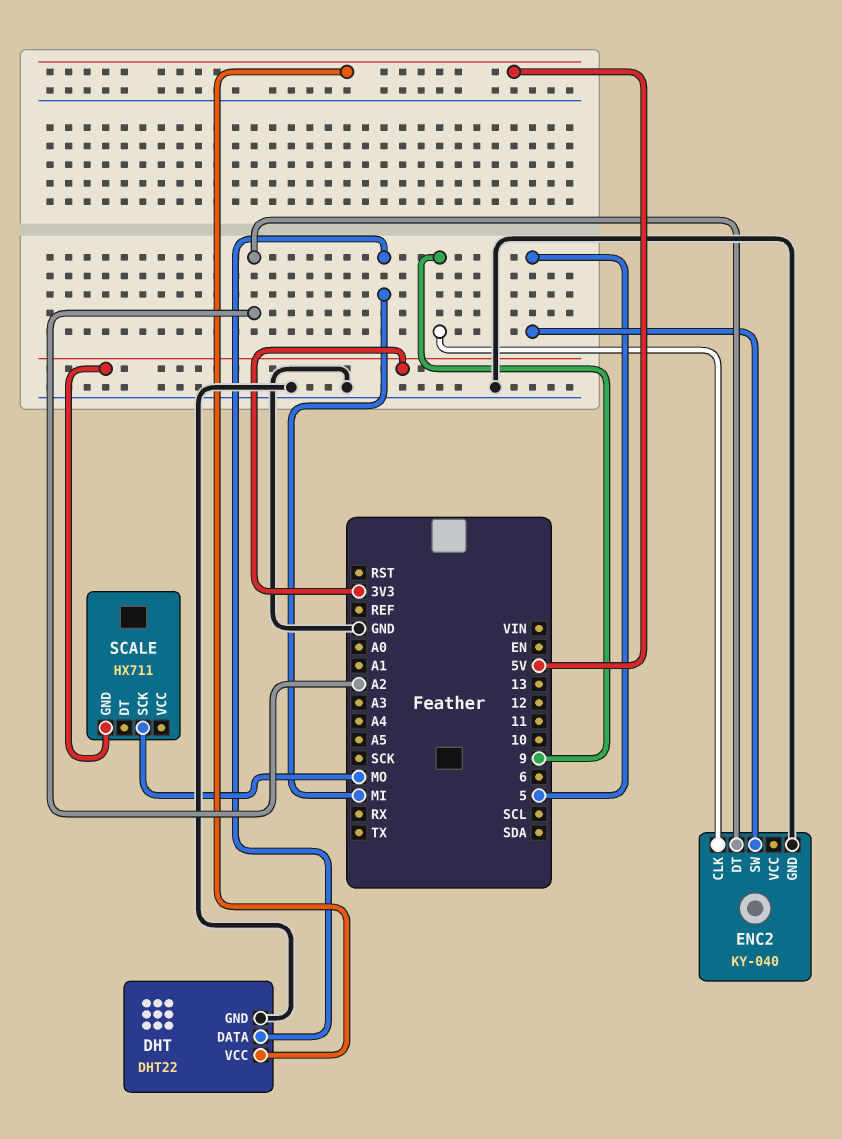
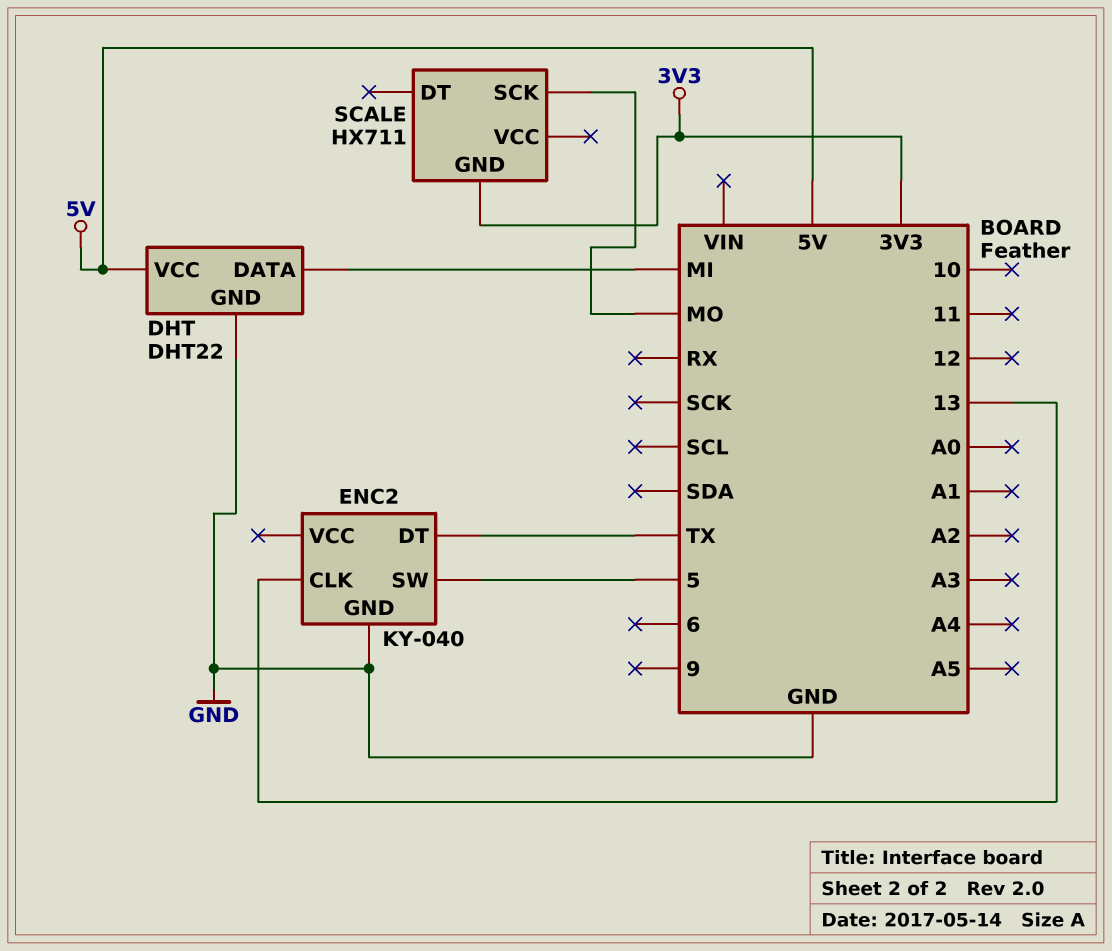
ENC2 pin CLK: 9 -> 13
ENC2 pin DT: A2 -> TX

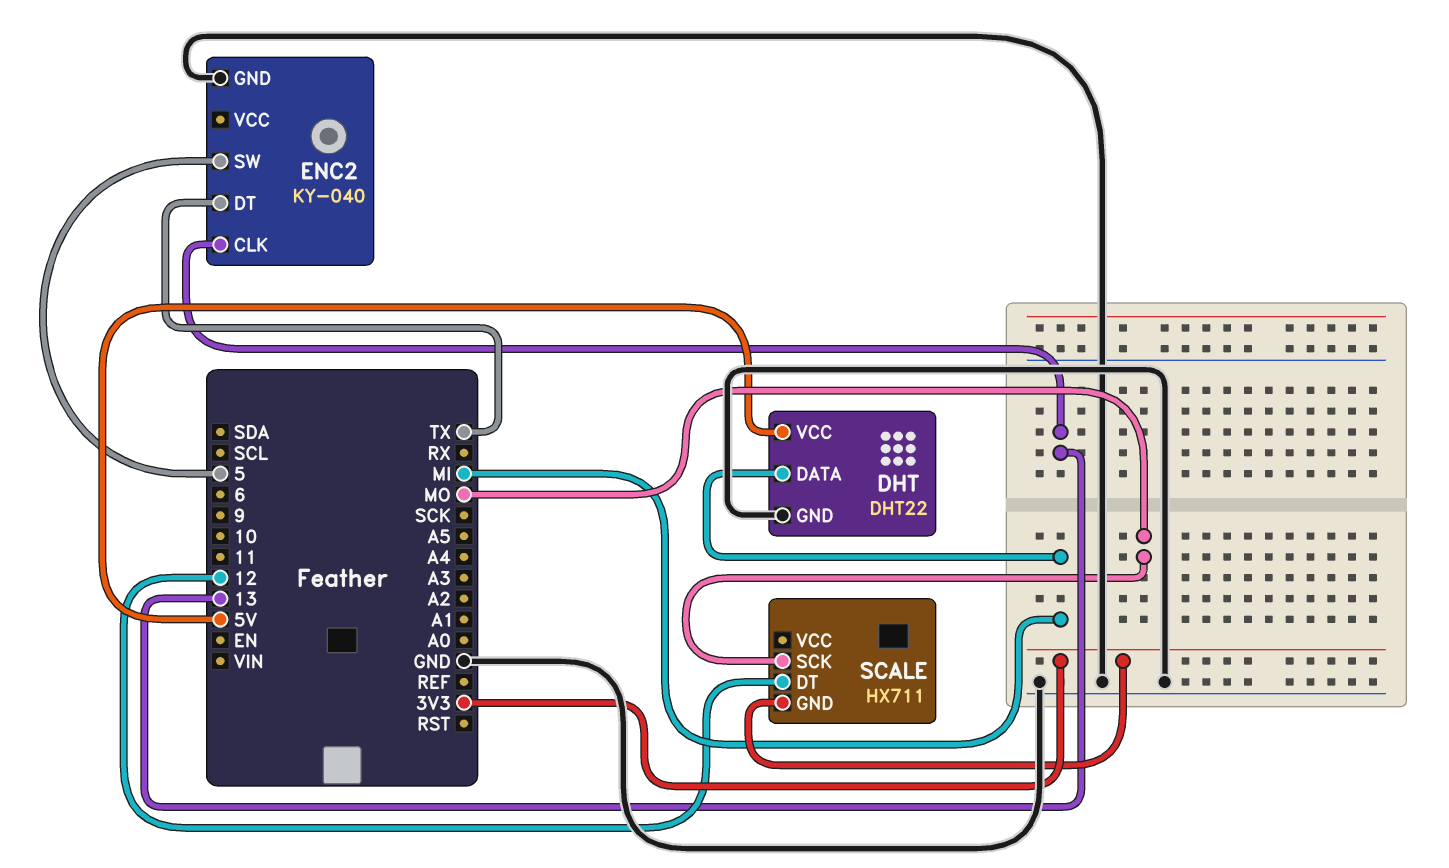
SCALE pin DT: none -> 12

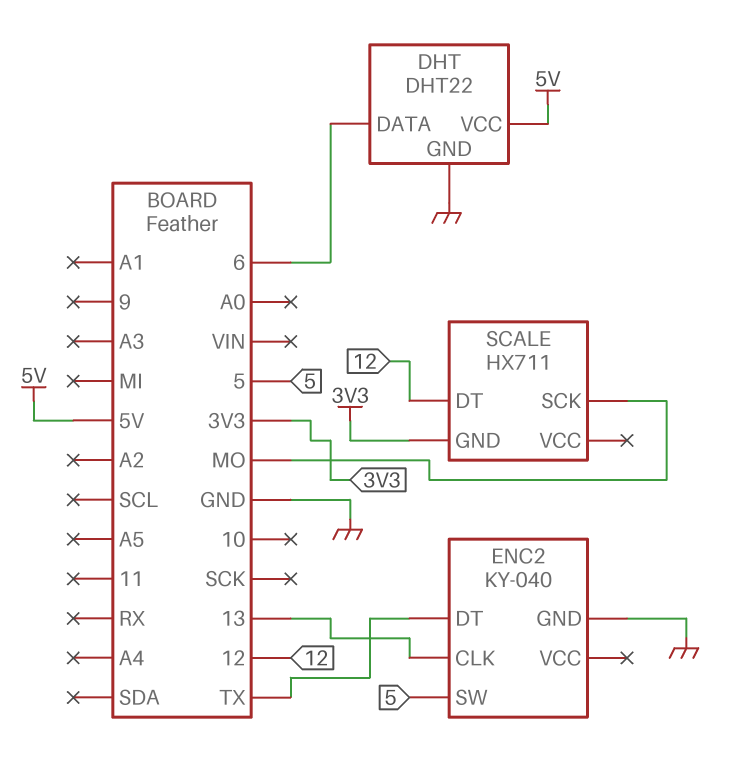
DHT pin DATA: MI -> 6

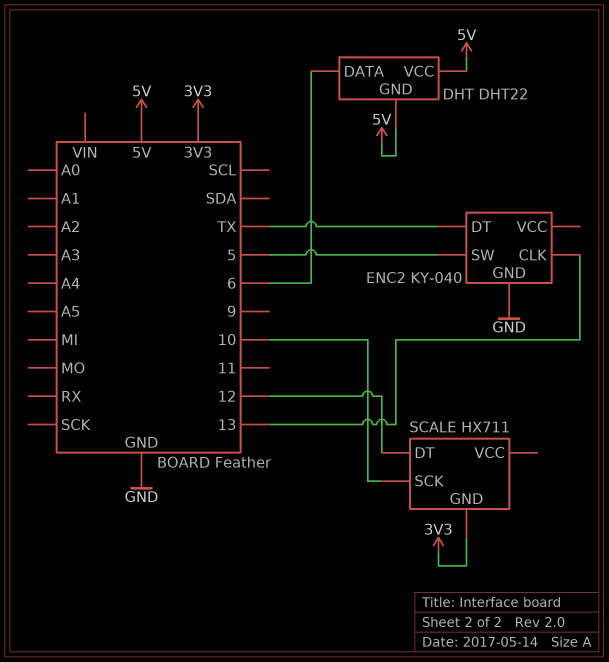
DHT pin GND: GND -> 5V
SCALE pin SCK: MO -> 10

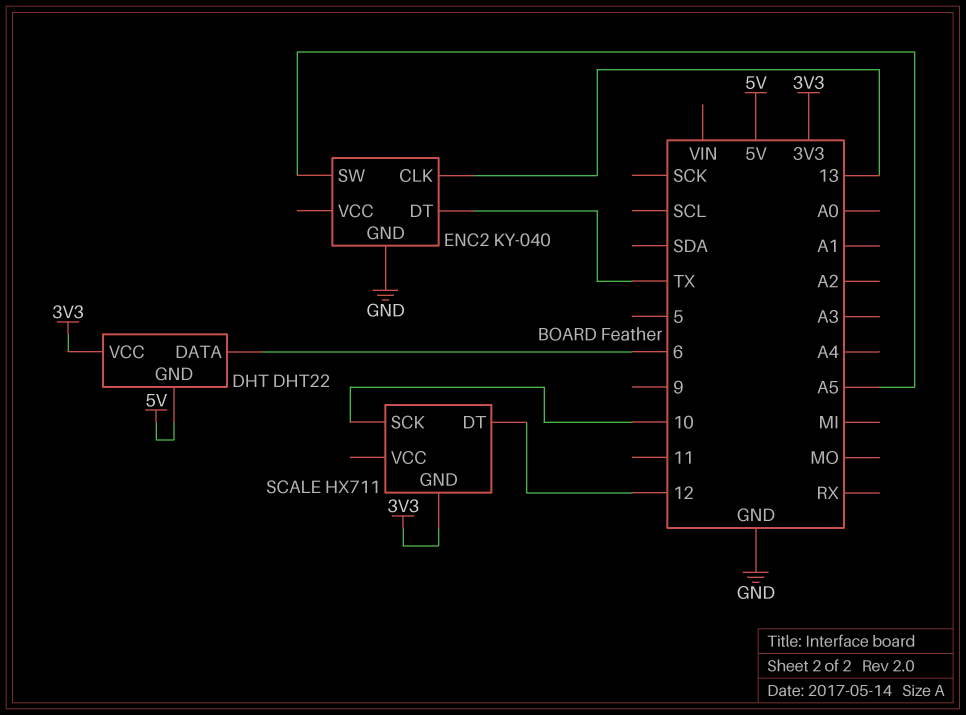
DHT pin VCC: 5V -> 3V3
ENC2 pin SW: 5 -> A5

